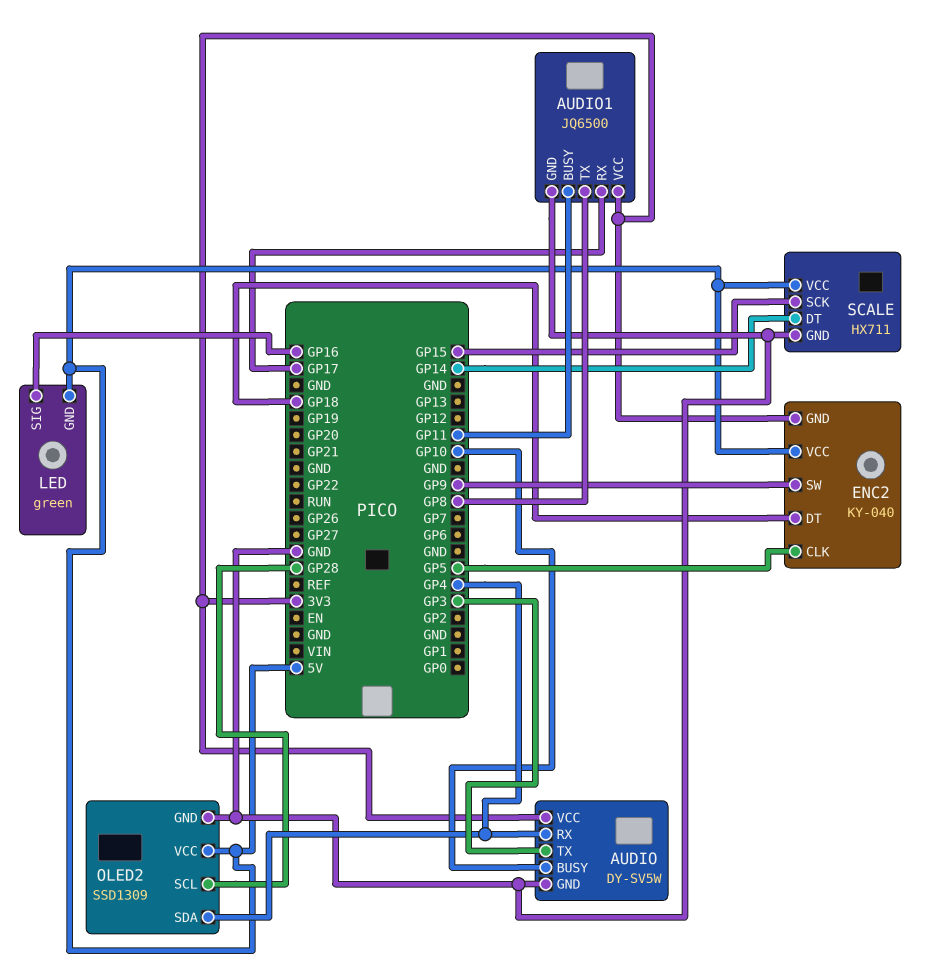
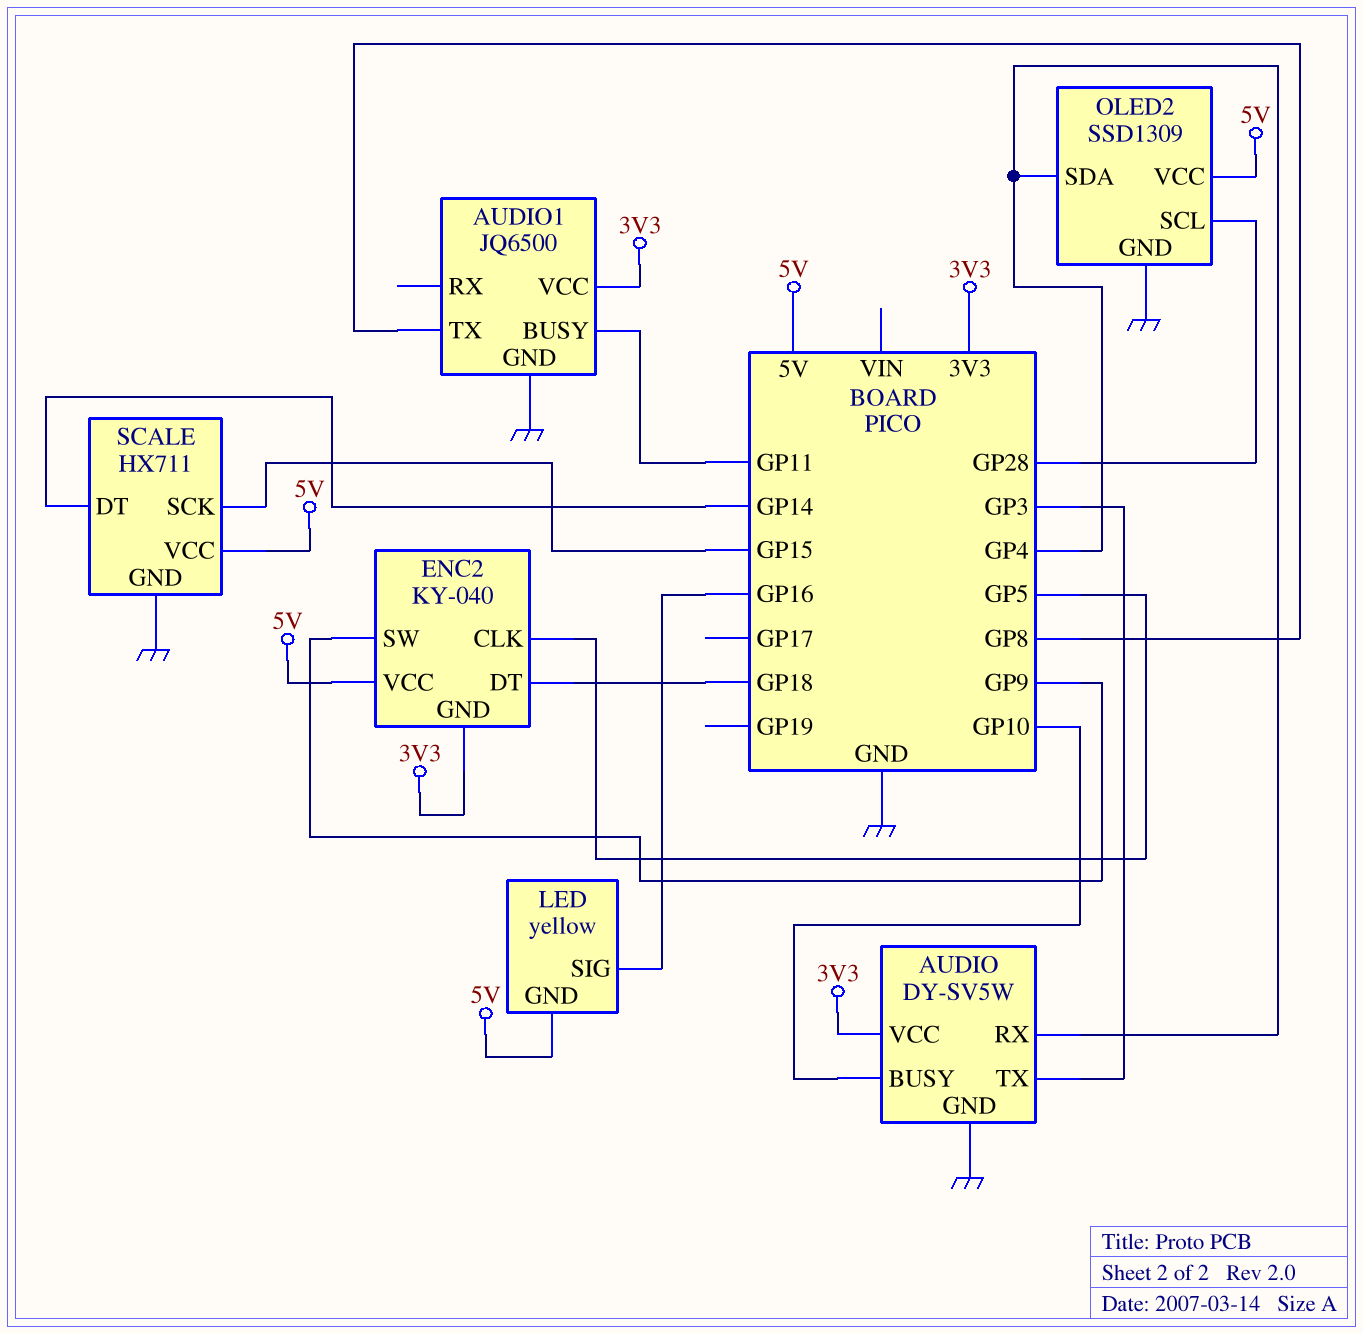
AUDIO1 pin RX: GP17 -> none
LED: green -> yellow

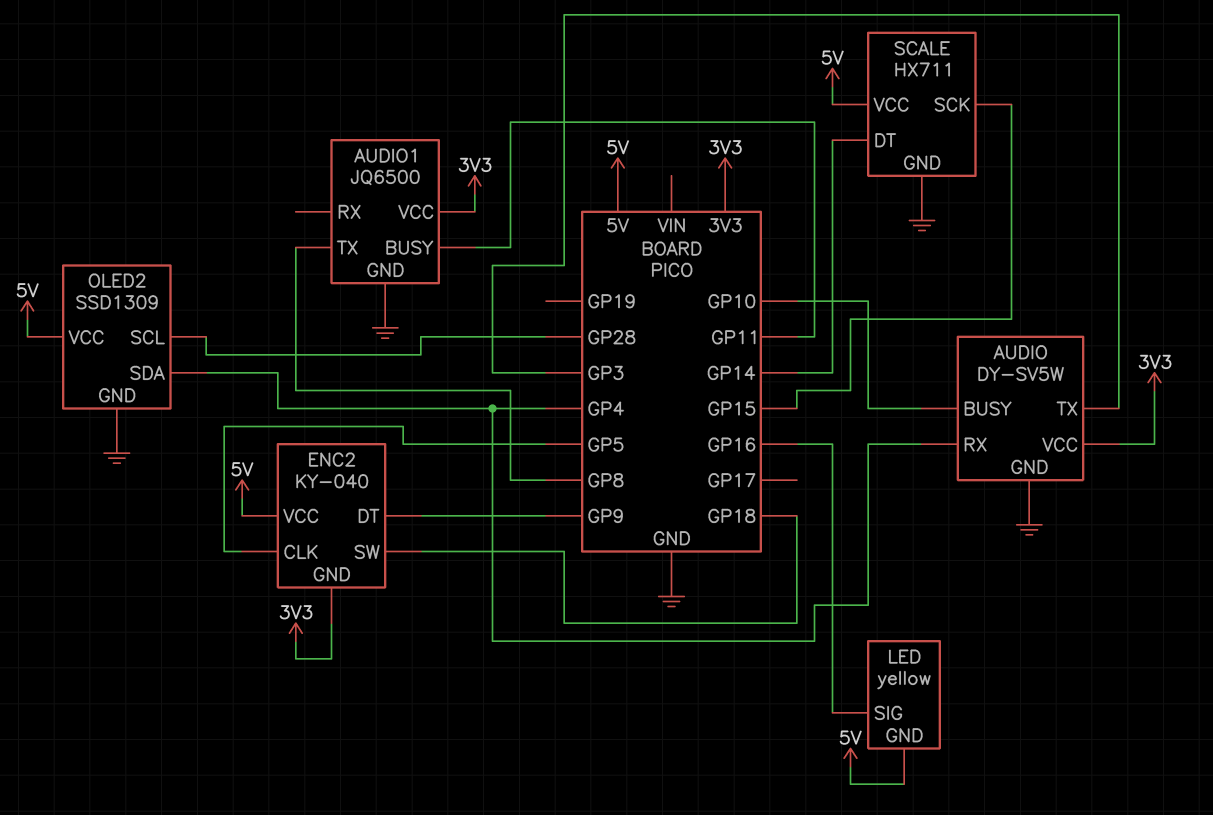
ENC2 pin DT: GP18 -> GP9
ENC2 pin SW: GP9 -> GP18

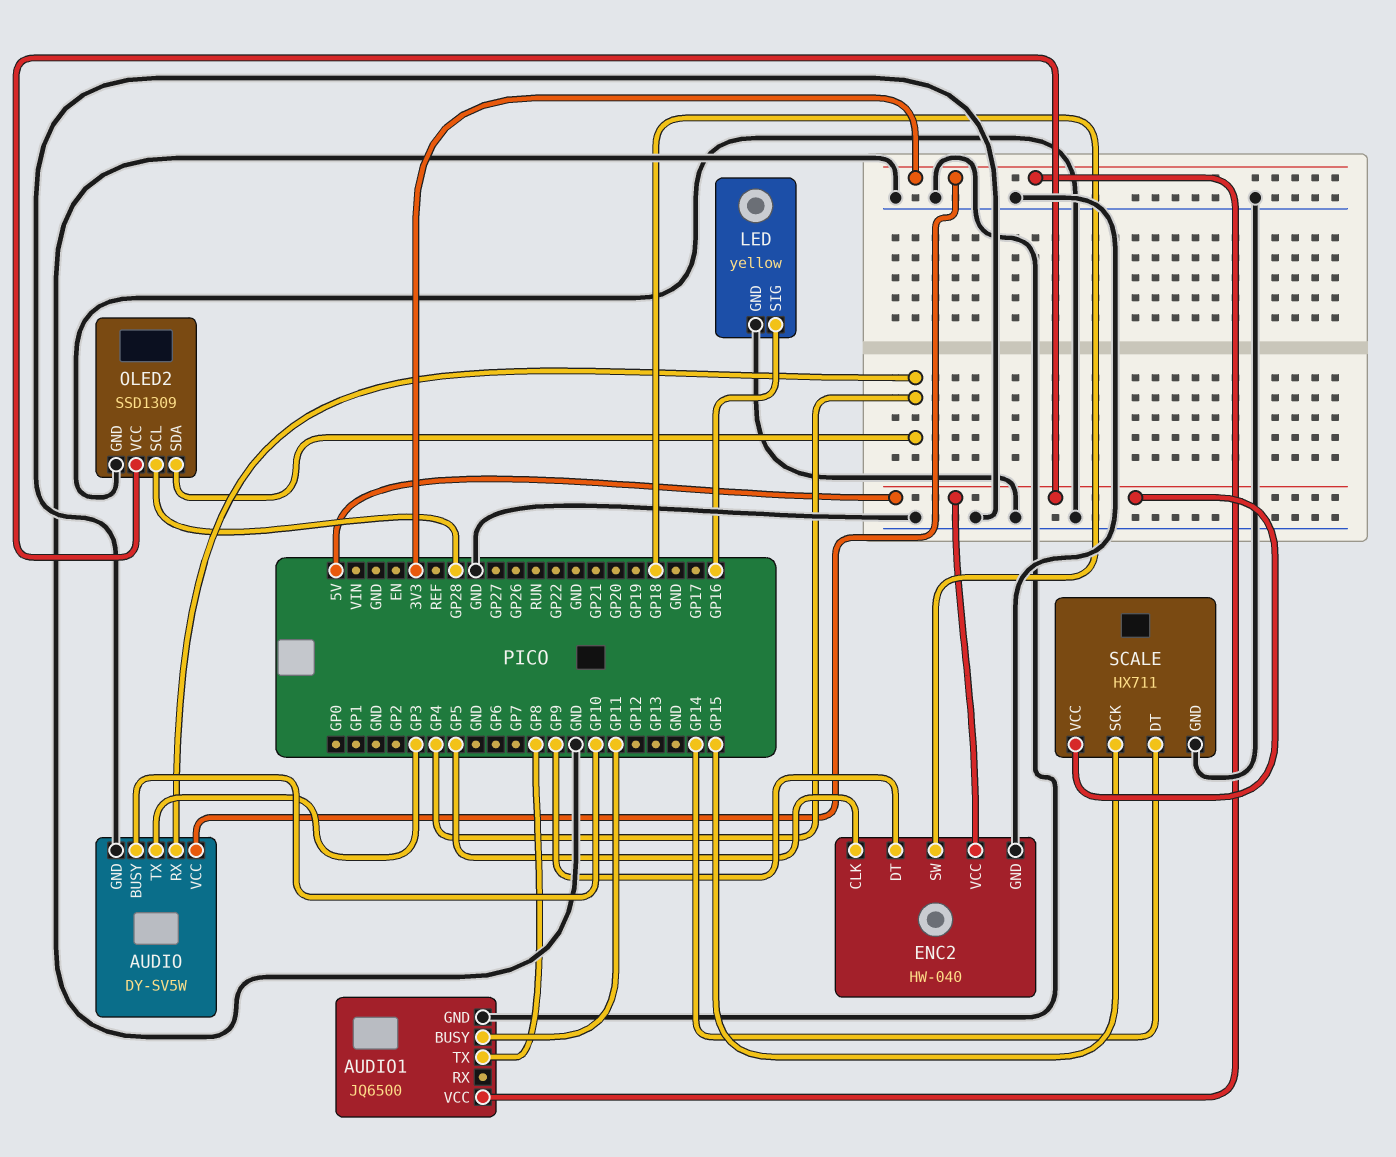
ENC2: KY-040 -> HW-040
ENC2 pin GND: 3V3 -> GND
LED pin GND: 5V -> GND

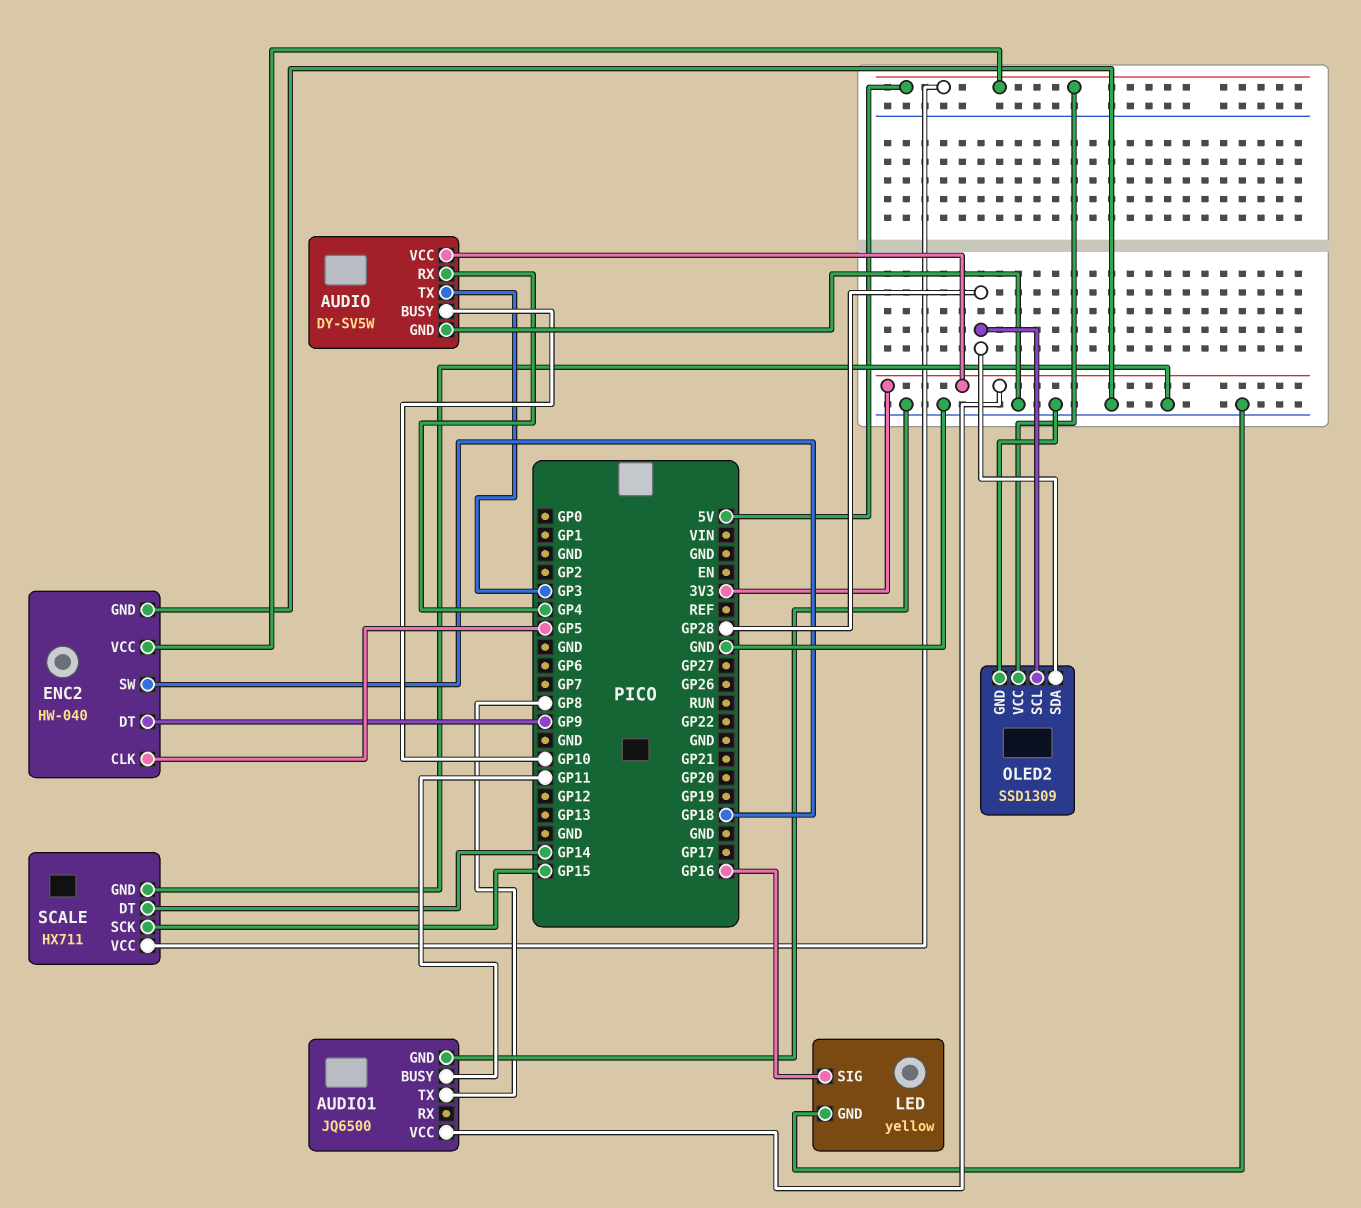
OLED2 pin SDA: GP4 -> GP28

